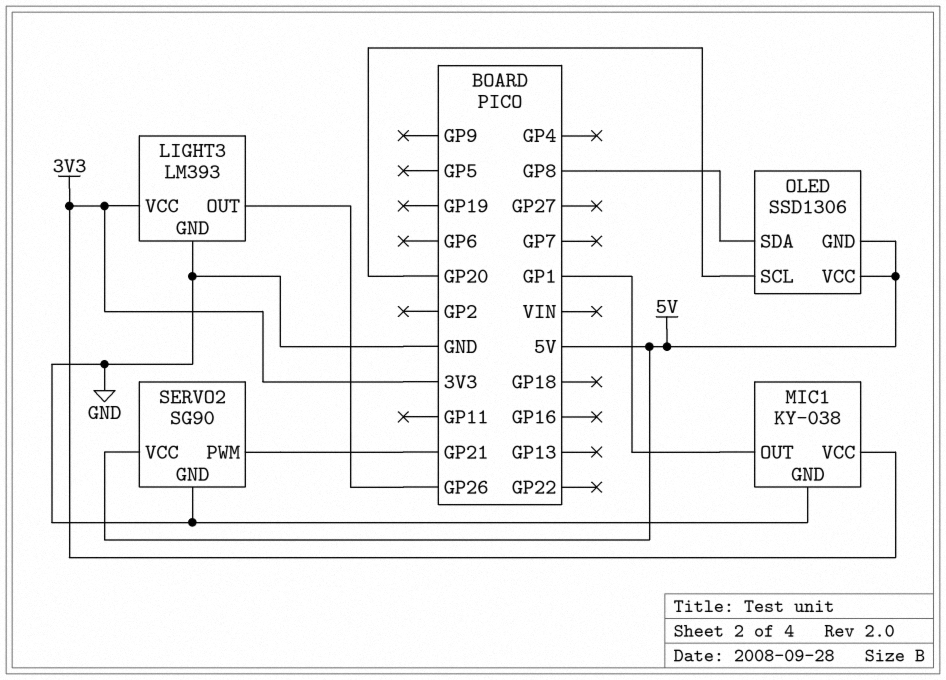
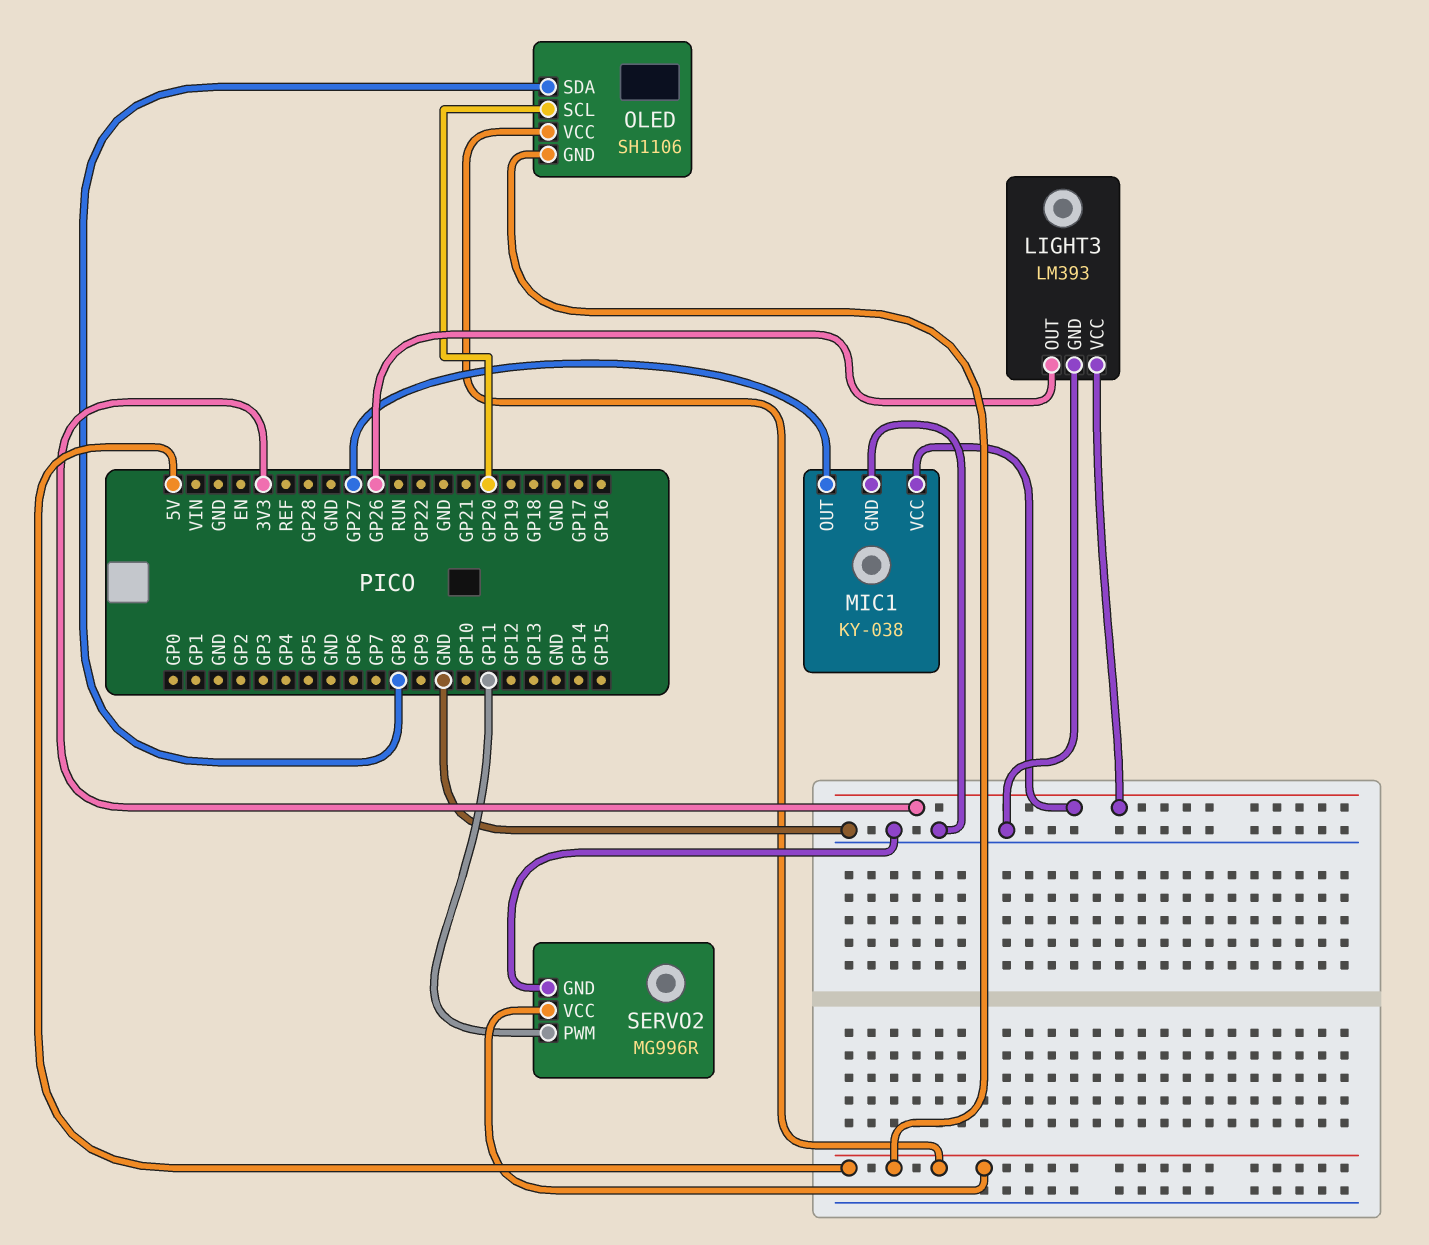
MIC1 pin OUT: GP1 -> GP27
OLED: SSD1306 -> SH1106
SERVO2: SG90 -> MG996R
SERVO2 pin PWM: GP21 -> GP11

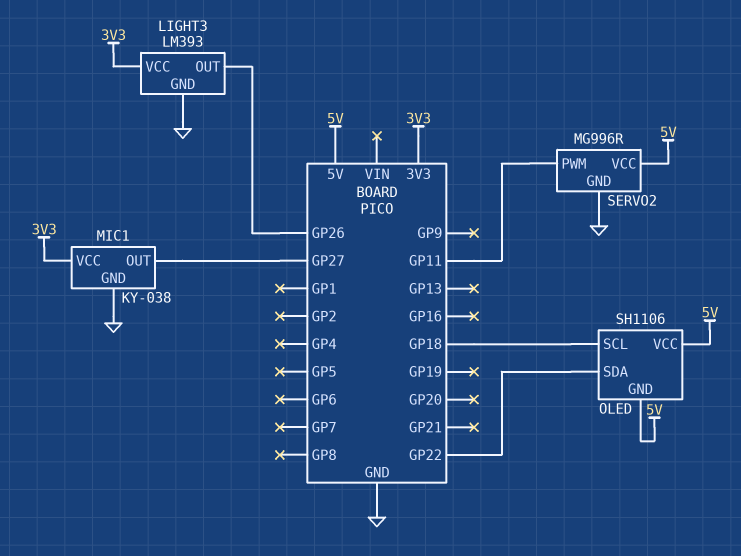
OLED pin SCL: GP20 -> GP18
OLED pin SDA: GP8 -> GP22

